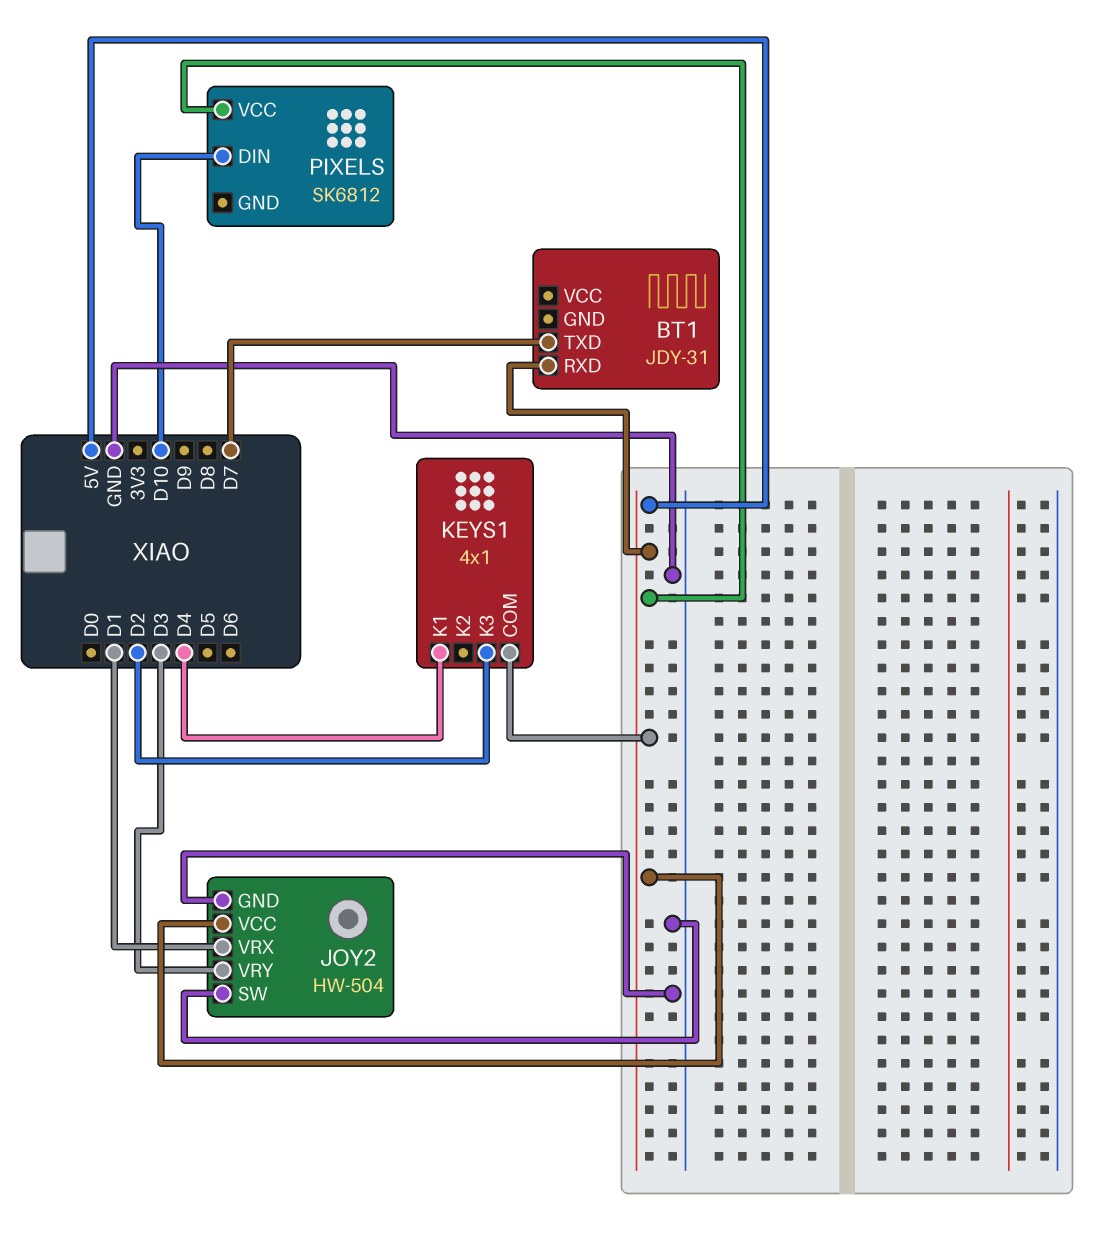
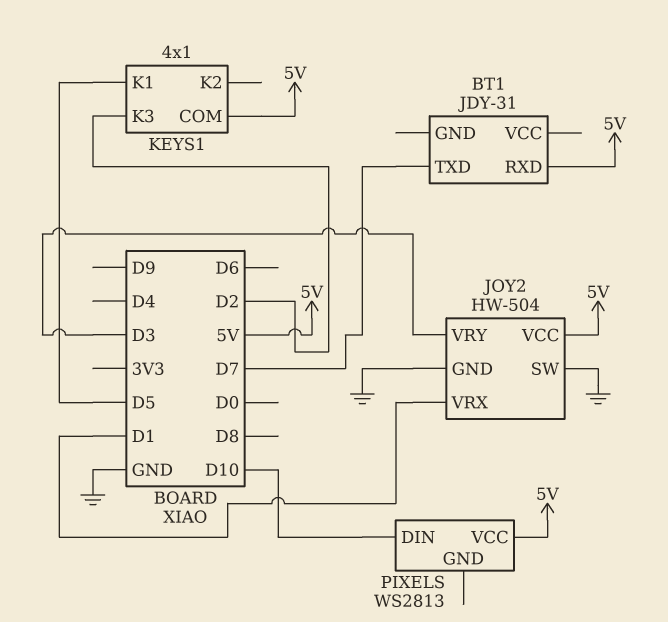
KEYS1 pin K1: D4 -> D5
PIXELS: SK6812 -> WS2813

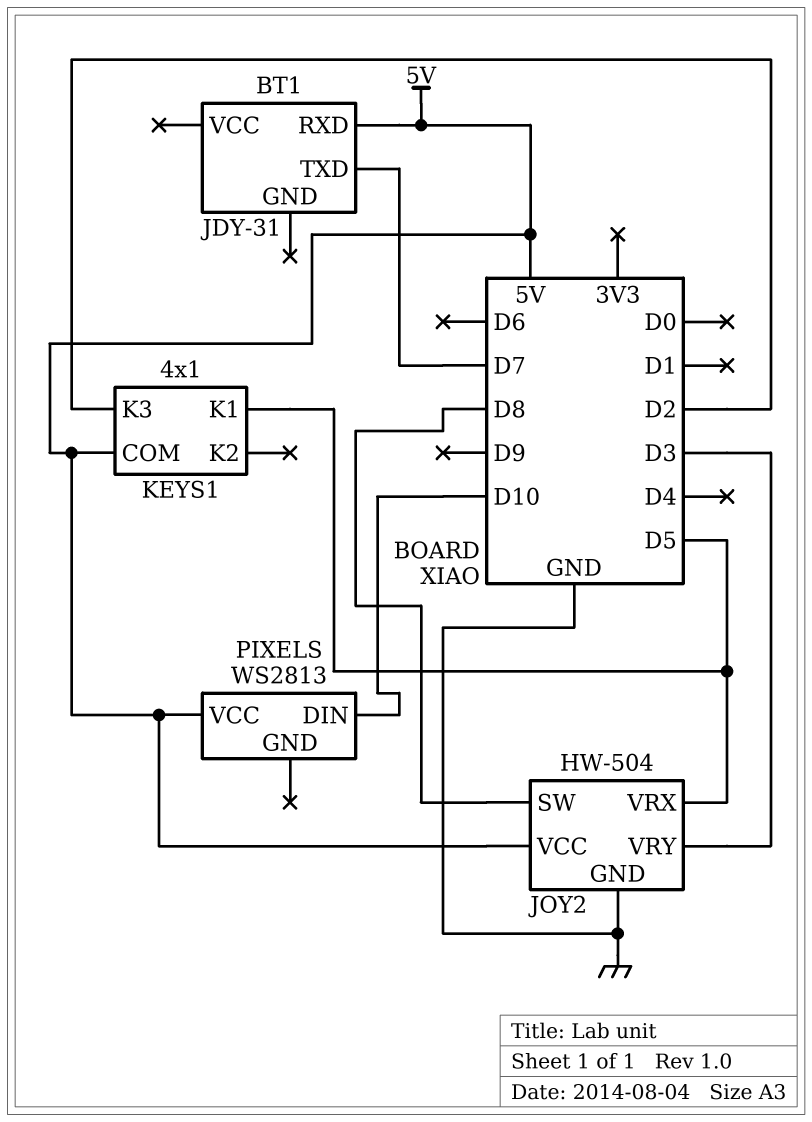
JOY2 pin SW: GND -> D8
JOY2 pin VRX: D1 -> D5

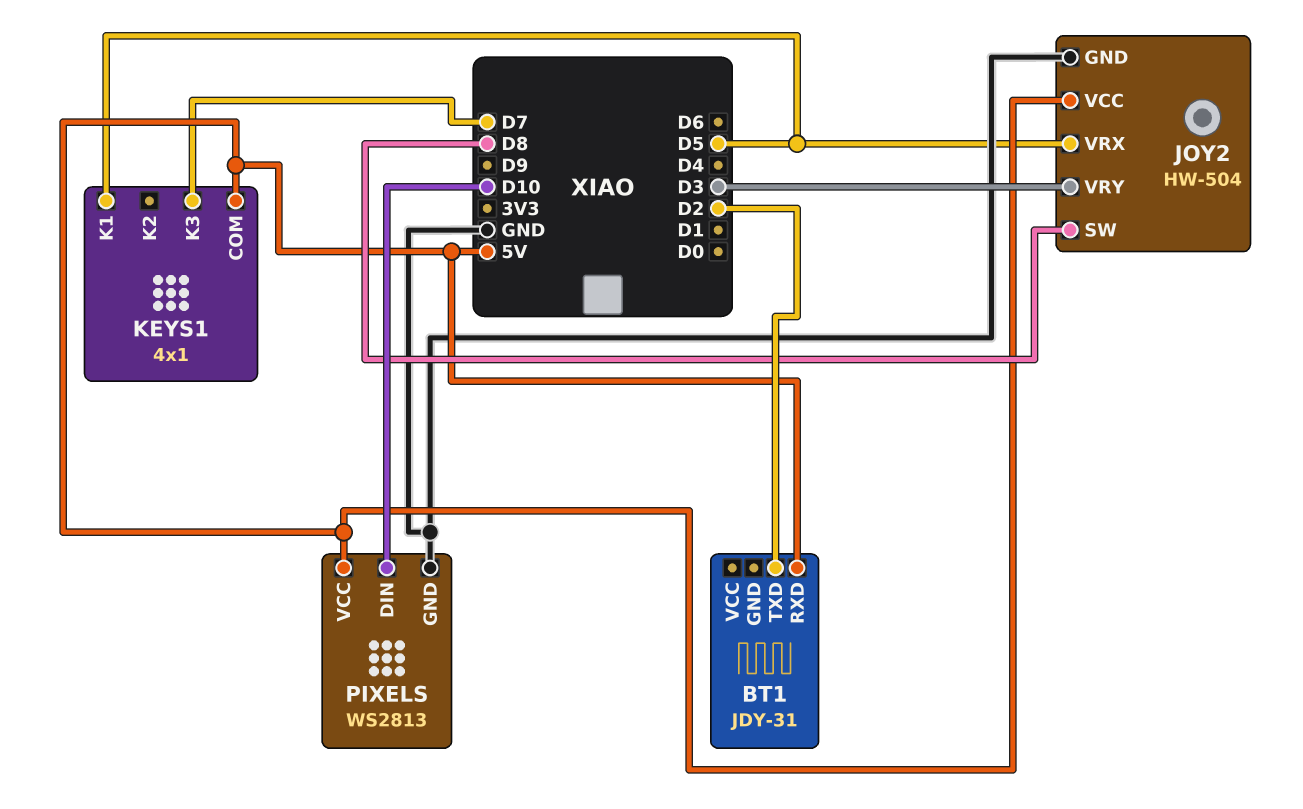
BT1 pin TXD: D7 -> D2
KEYS1 pin K3: D2 -> D7
PIXELS pin GND: none -> GND

